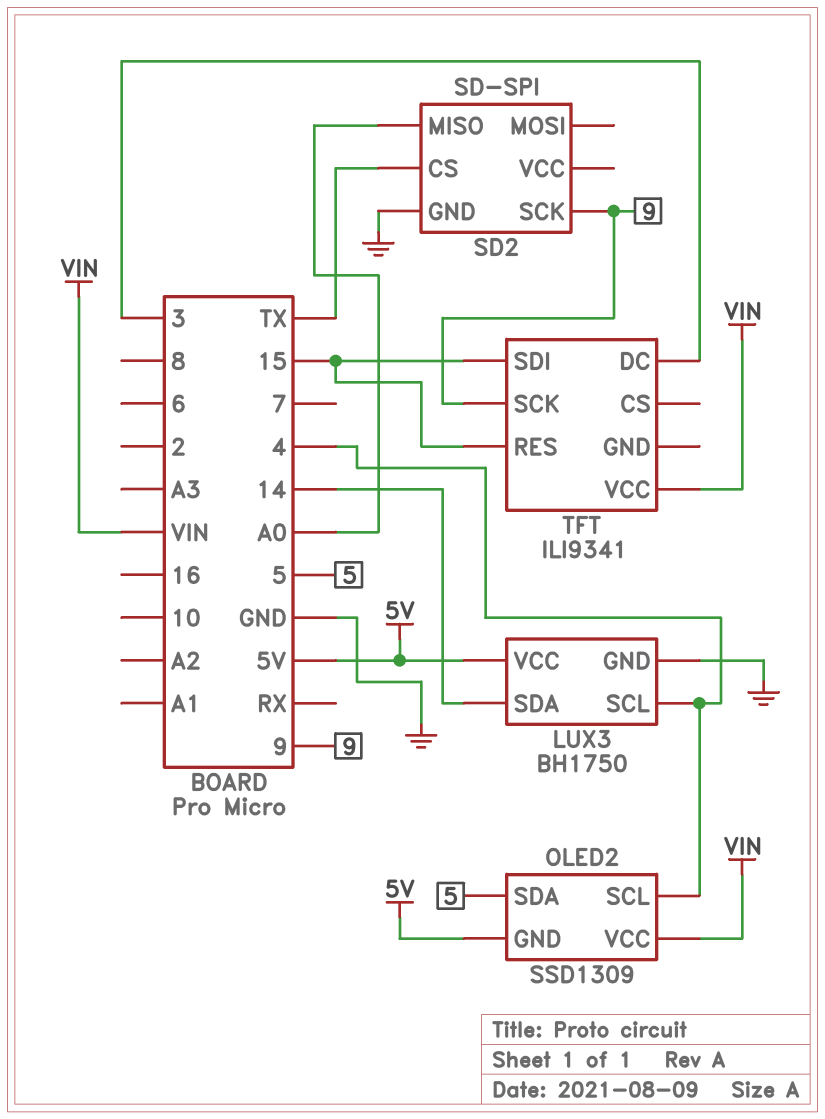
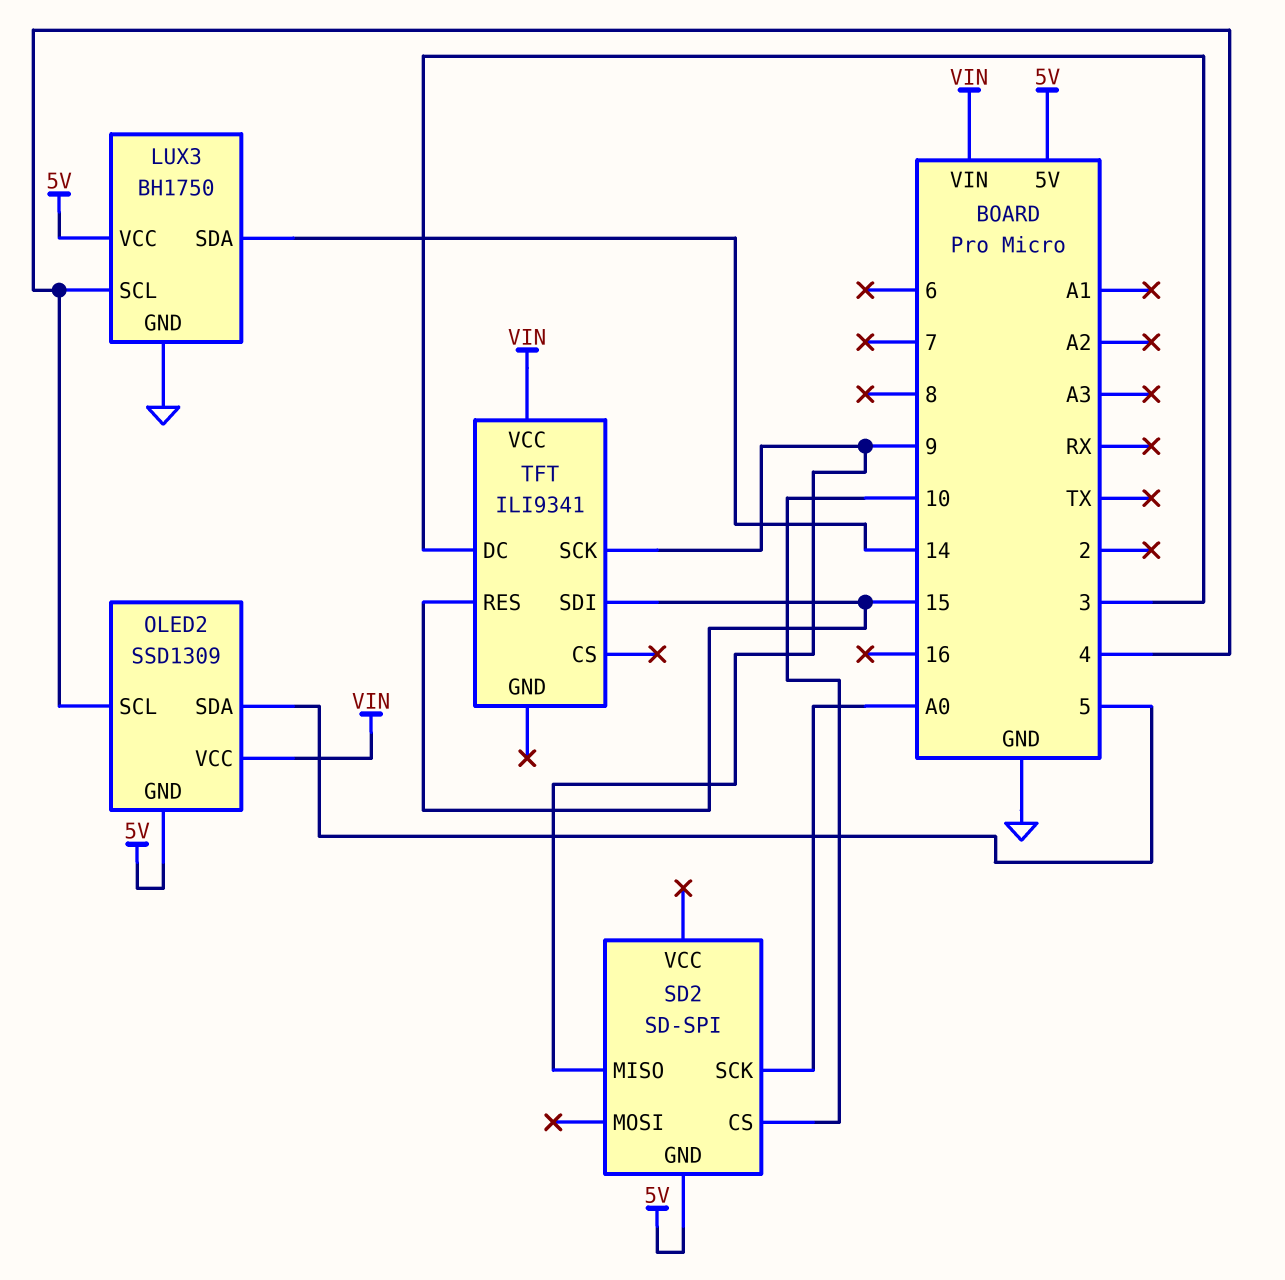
SD2 pin CS: TX -> 10
SD2 pin GND: GND -> 5V
SD2 pin MISO: A0 -> 9
SD2 pin SCK: 9 -> A0

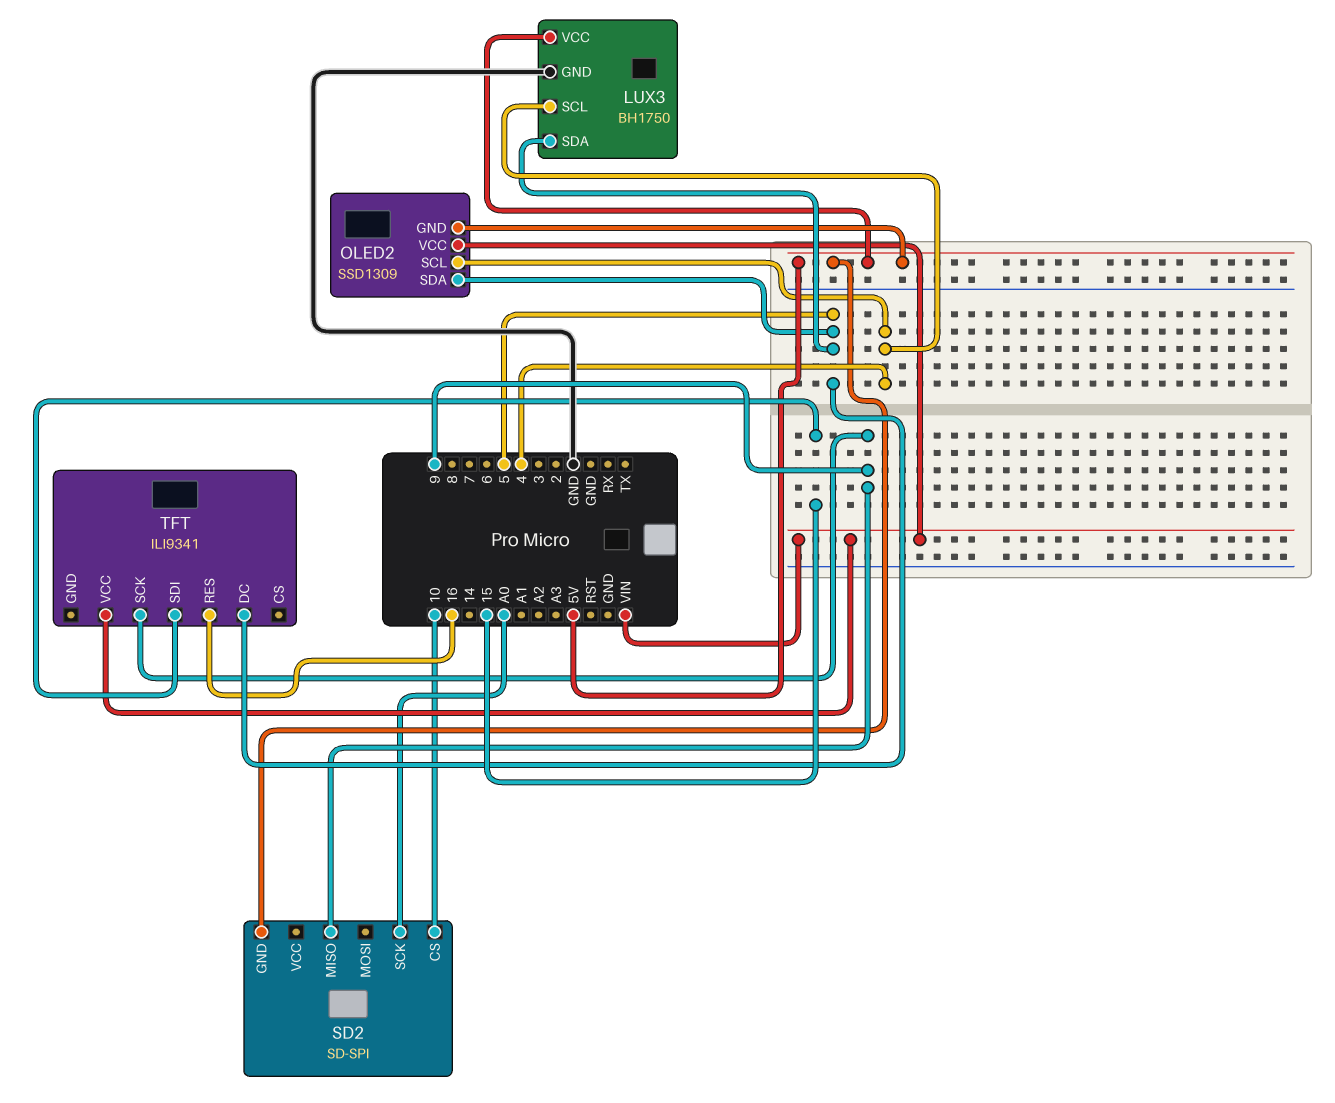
LUX3 pin SDA: 14 -> 5
TFT pin DC: 3 -> 5
TFT pin RES: 15 -> 16

